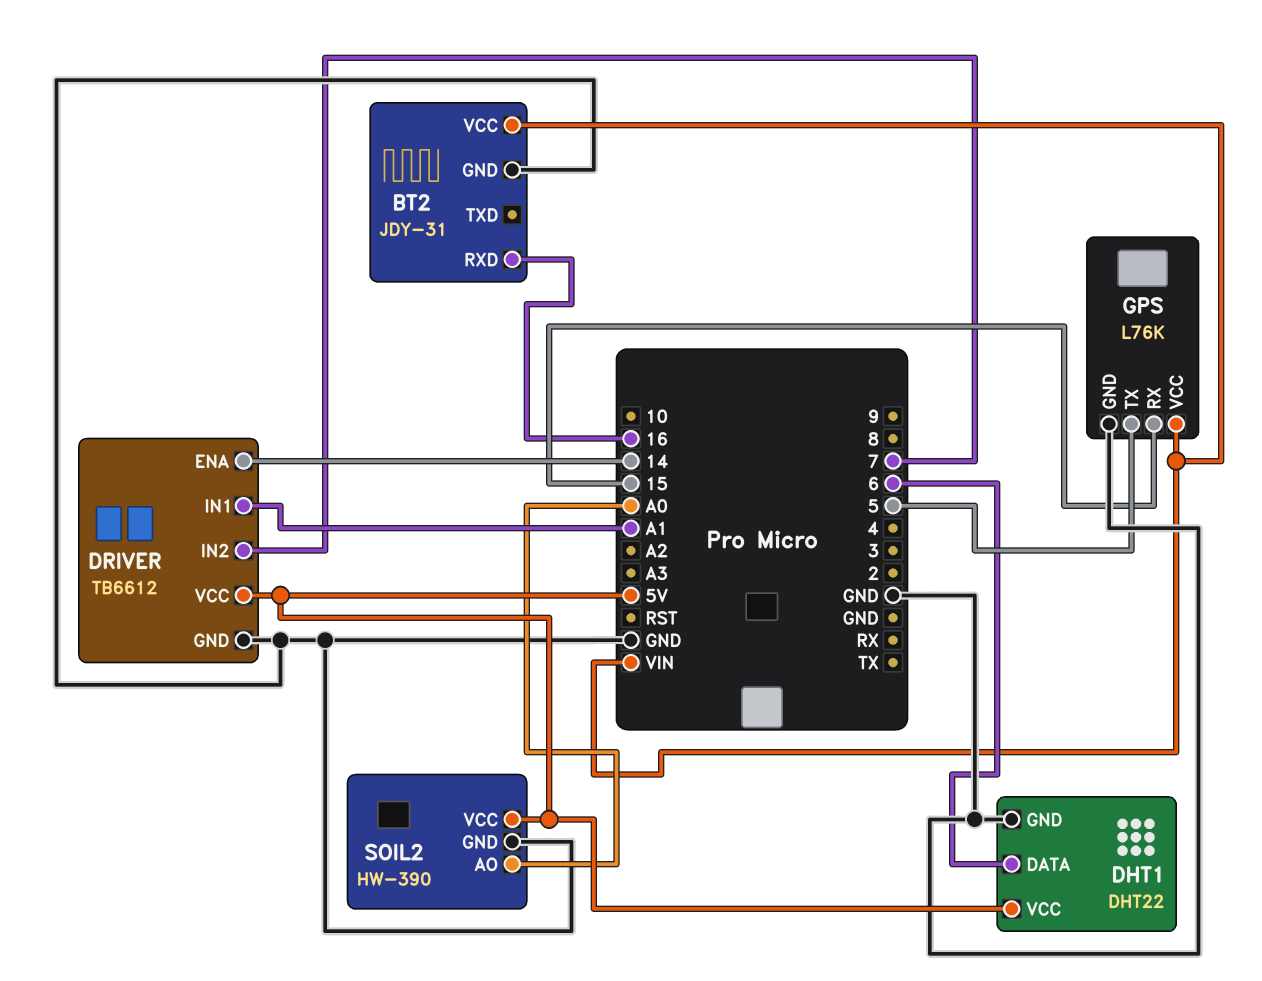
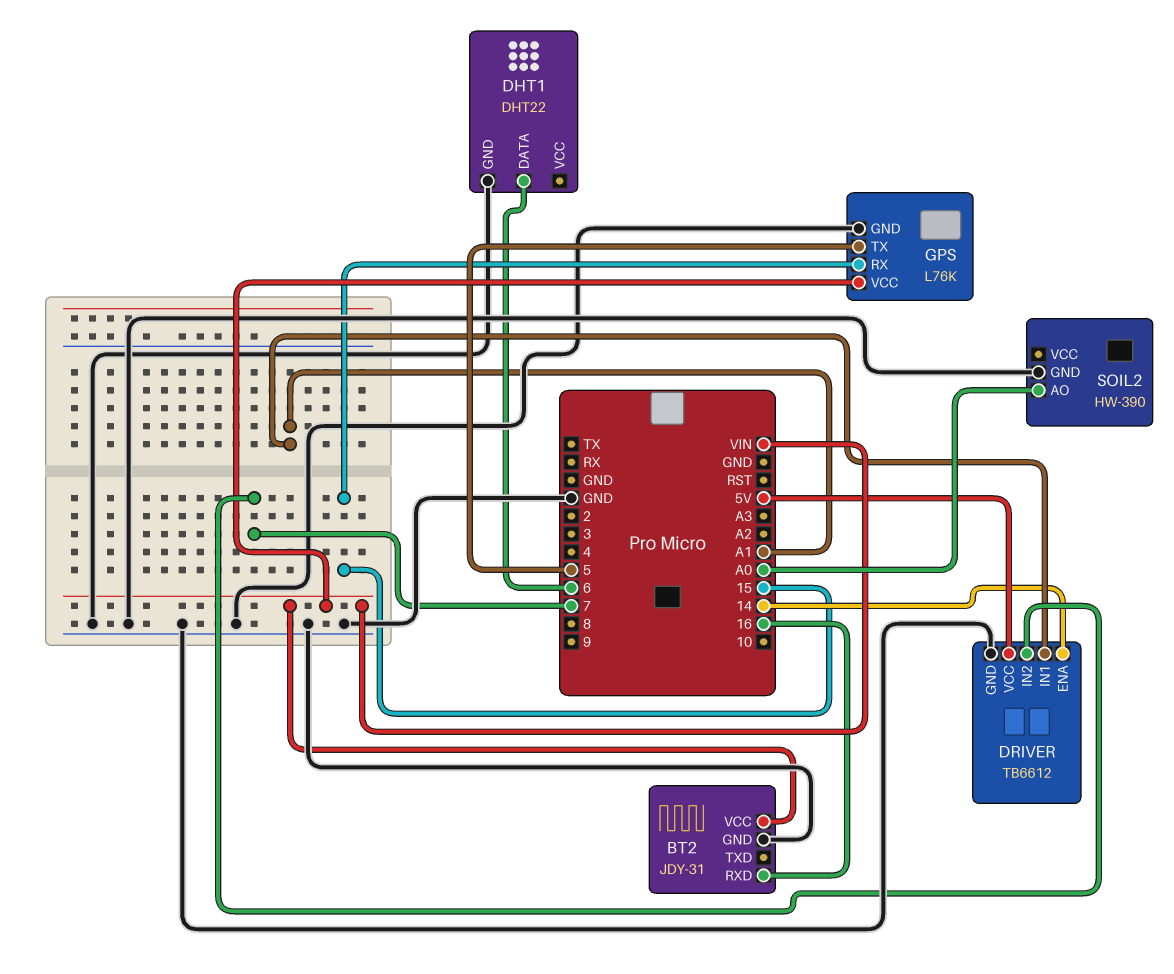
DHT1 pin VCC: 5V -> none
SOIL2 pin VCC: 5V -> none

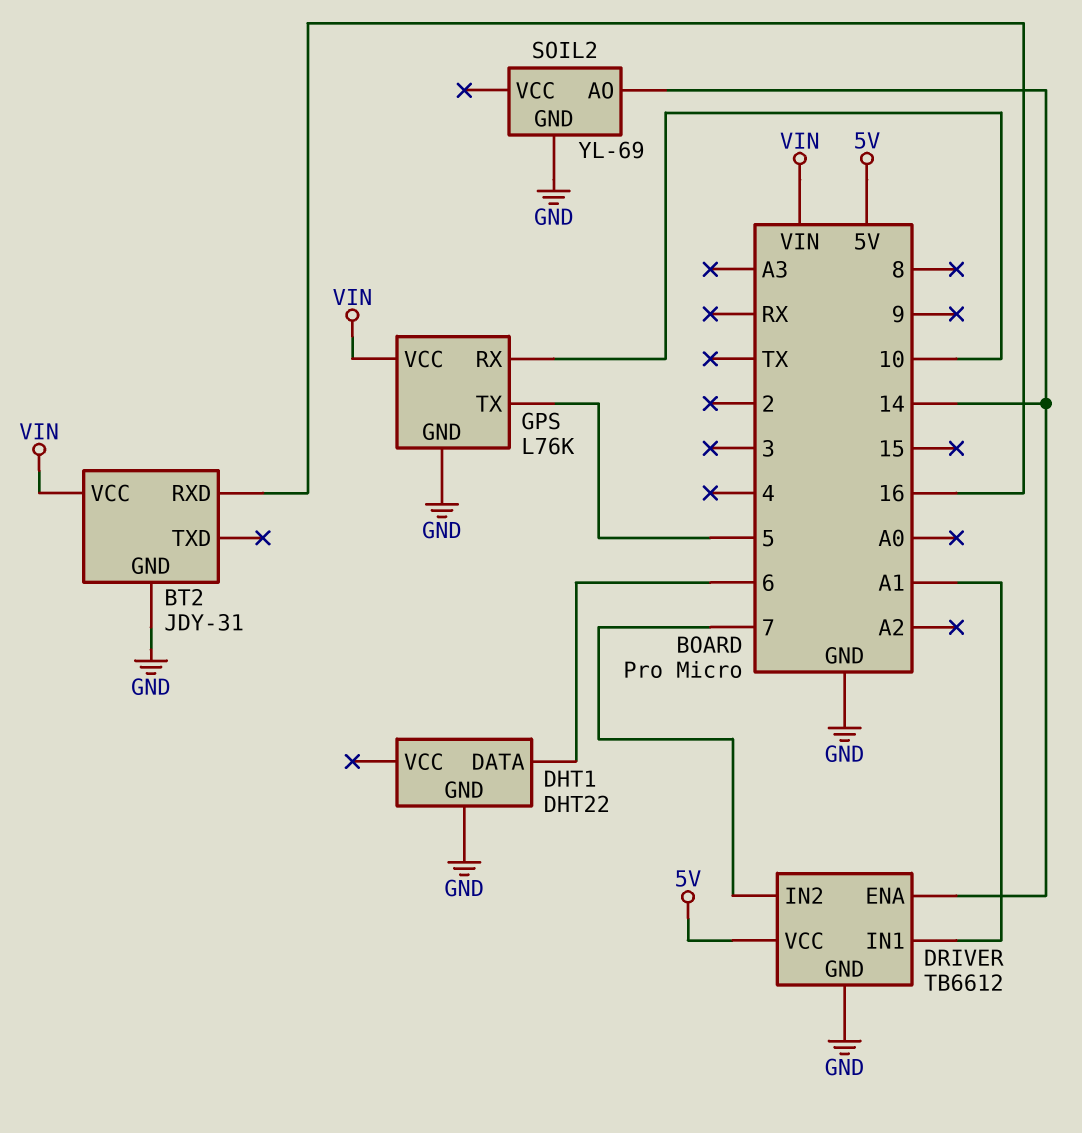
GPS pin RX: 15 -> 10
SOIL2: HW-390 -> YL-69
SOIL2 pin AO: A0 -> 14

